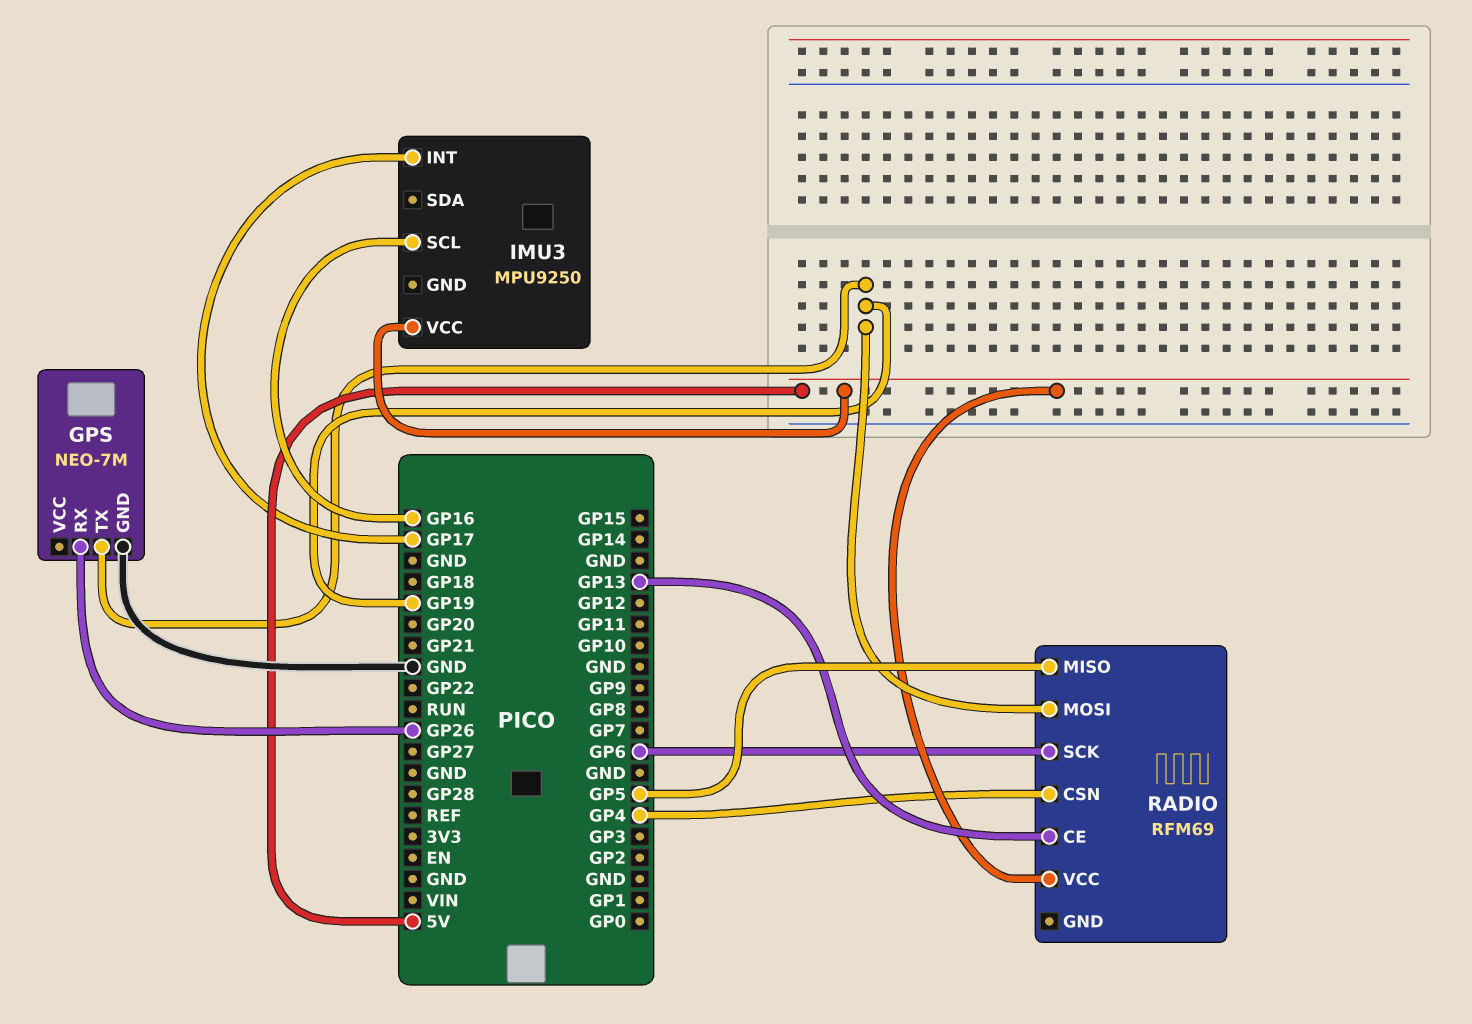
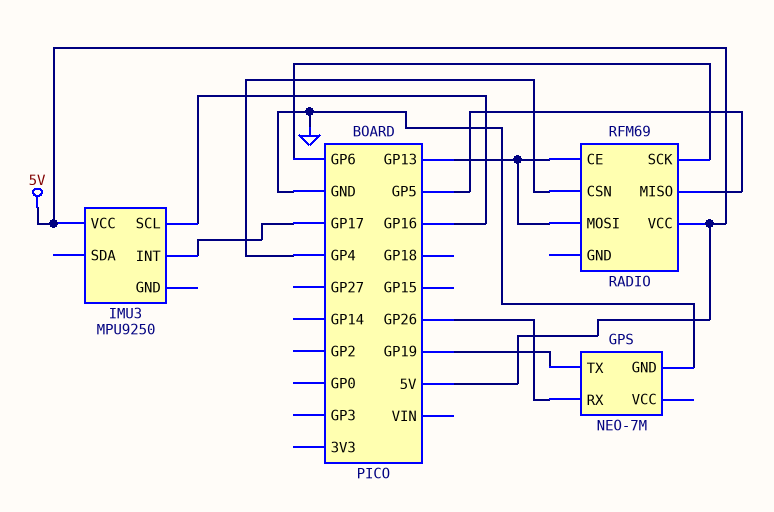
RADIO pin MOSI: GP19 -> GP13

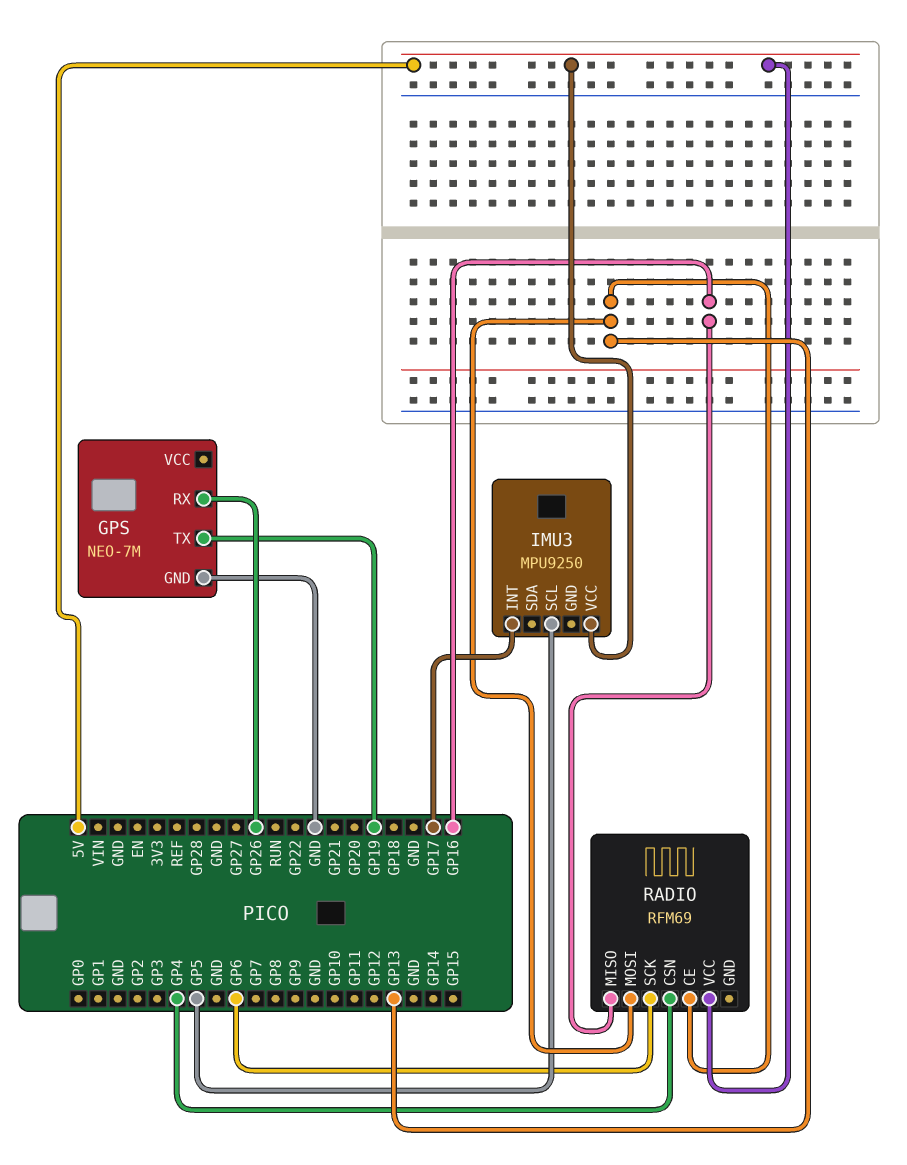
IMU3 pin SCL: GP16 -> GP5
RADIO pin MISO: GP5 -> GP16

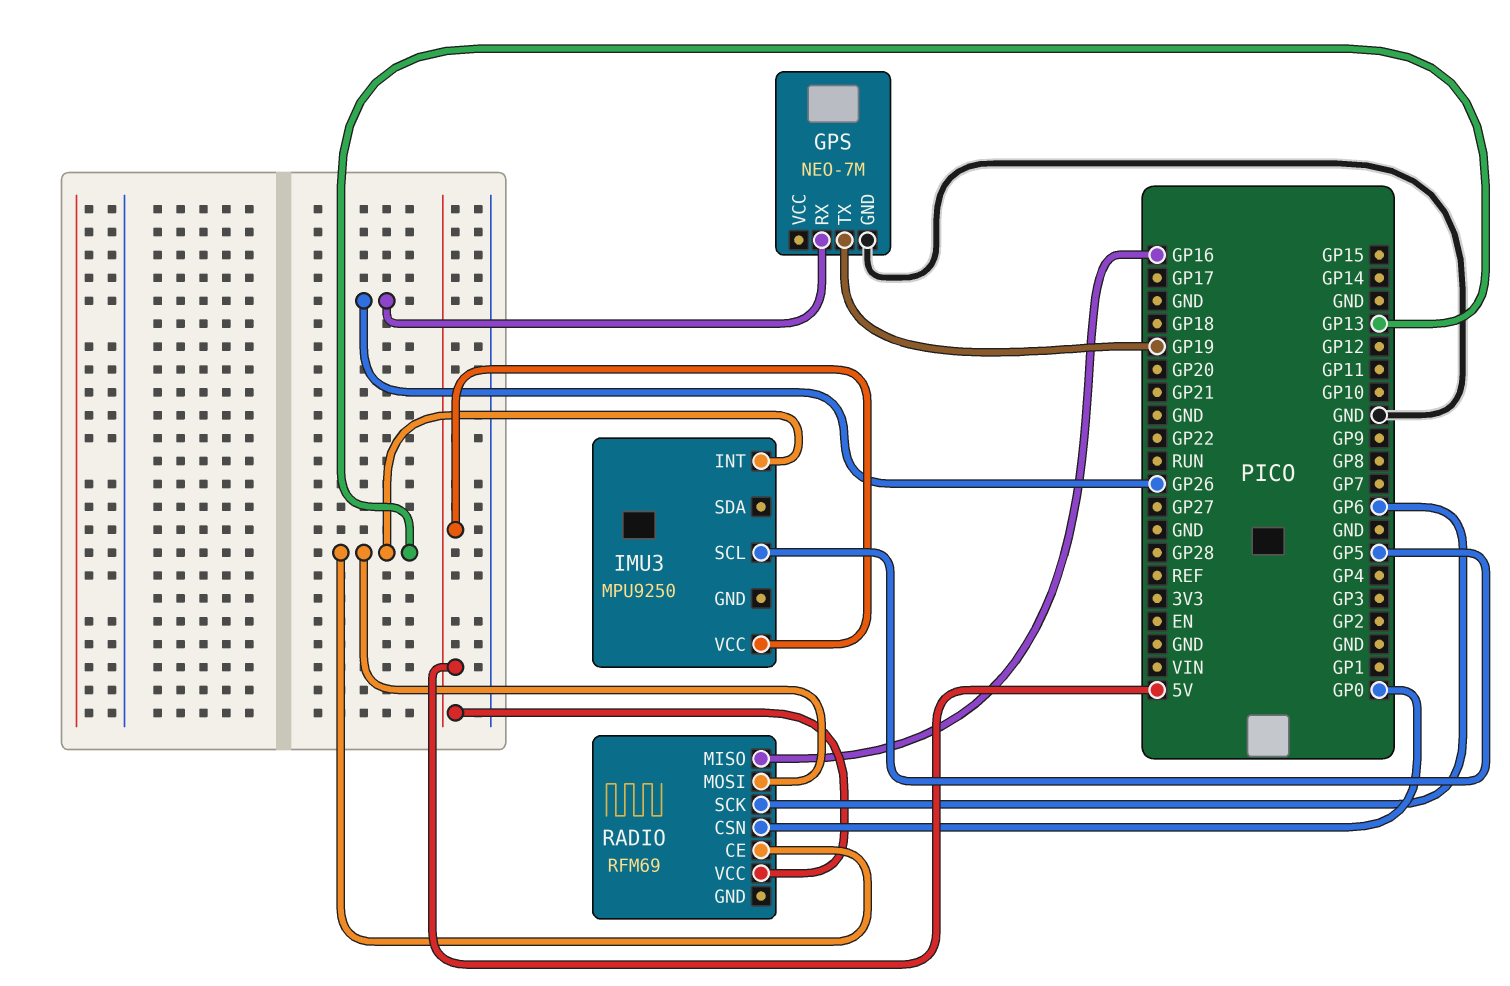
IMU3 pin INT: GP17 -> GP13
RADIO pin CSN: GP4 -> GP0

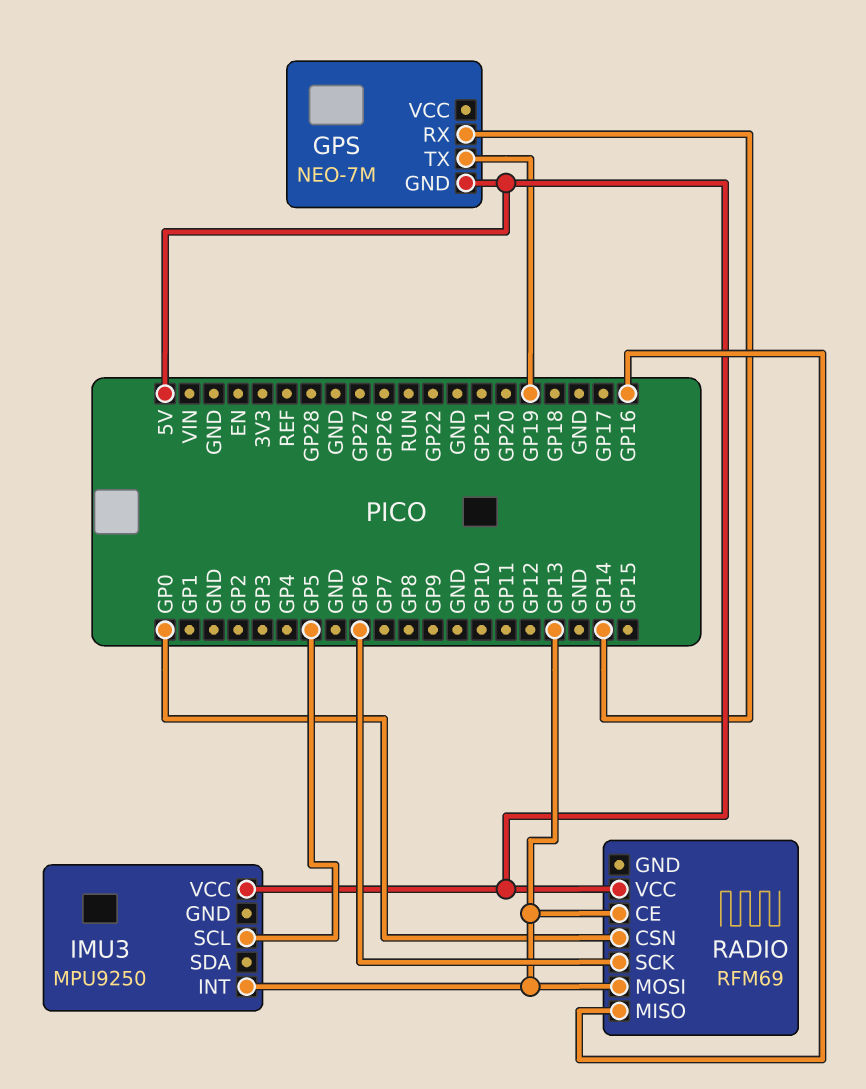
GPS pin GND: GND -> 5V
GPS pin RX: GP26 -> GP14

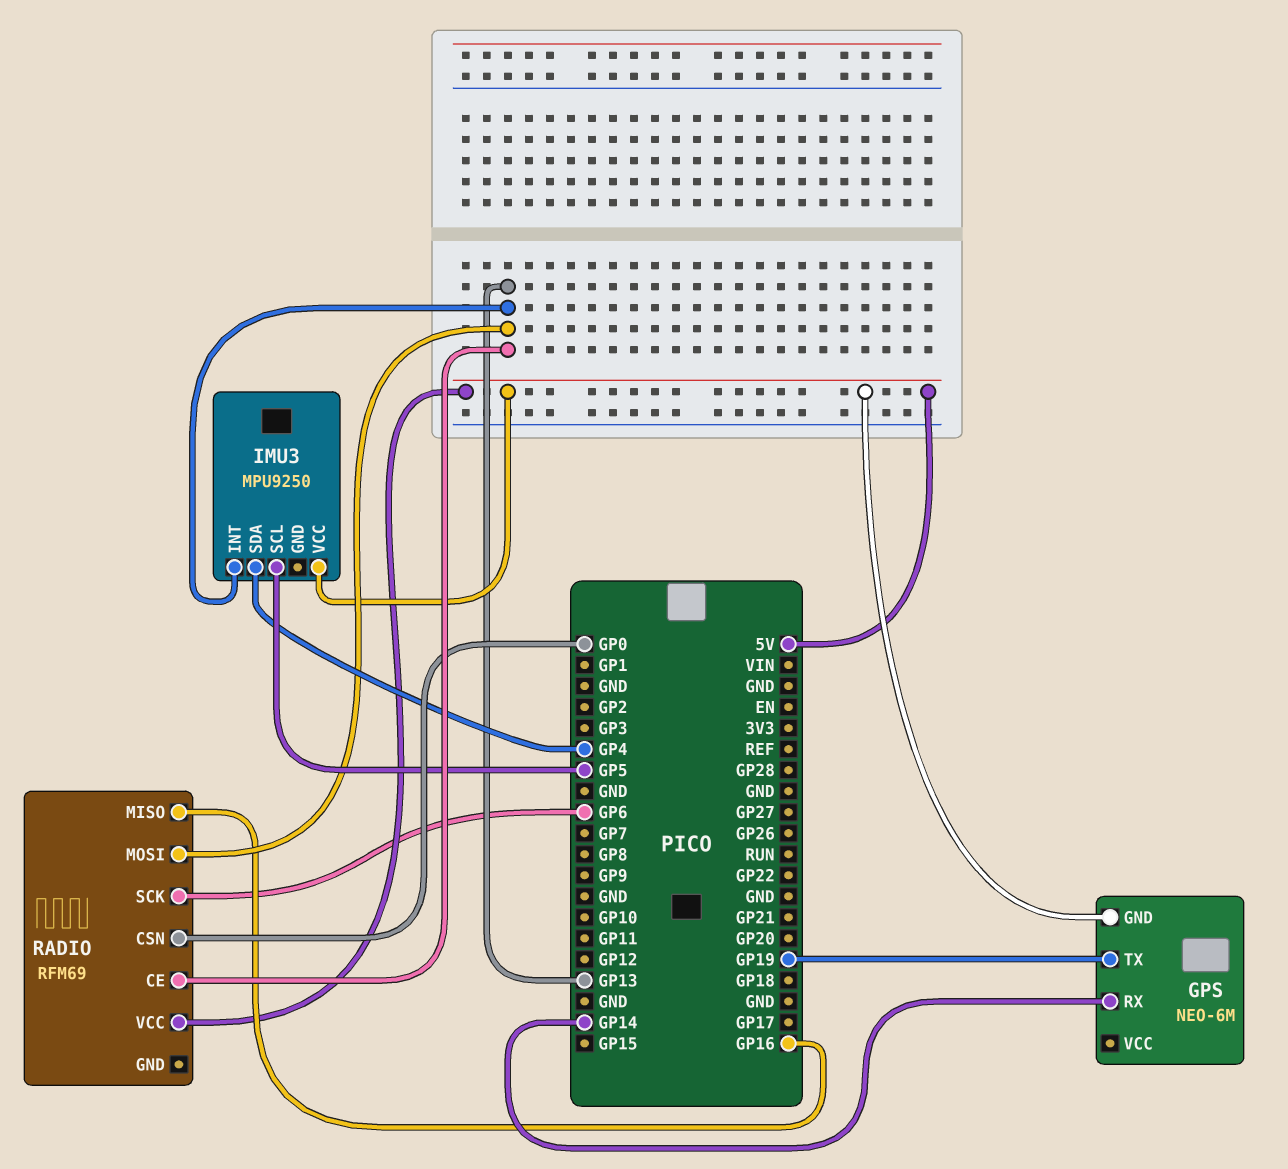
GPS: NEO-7M -> NEO-6M
IMU3 pin SDA: none -> GP4

